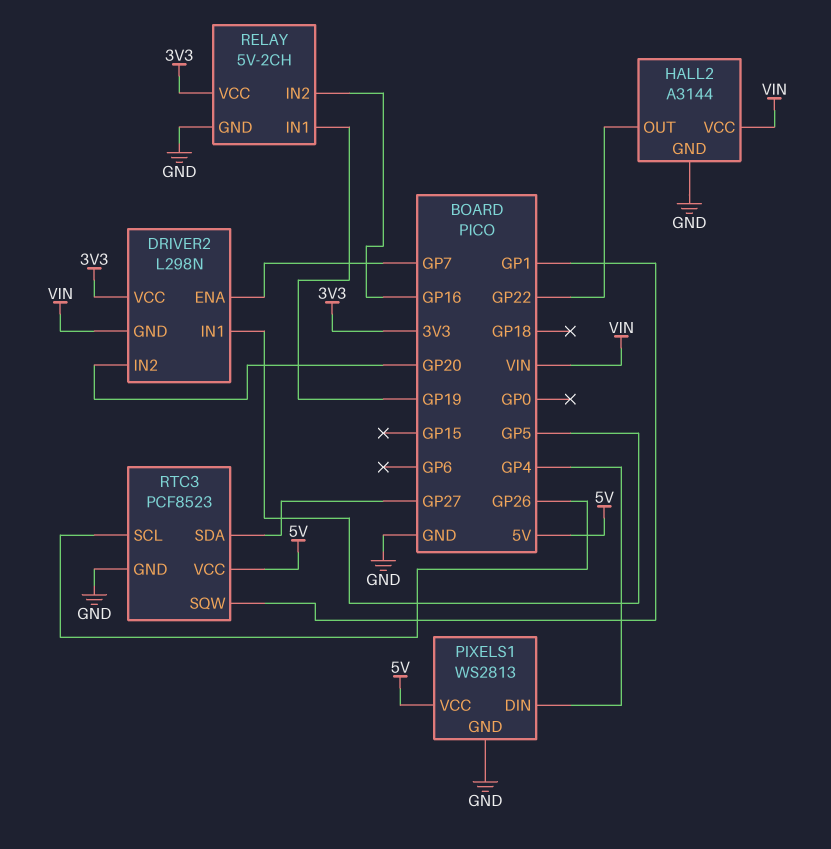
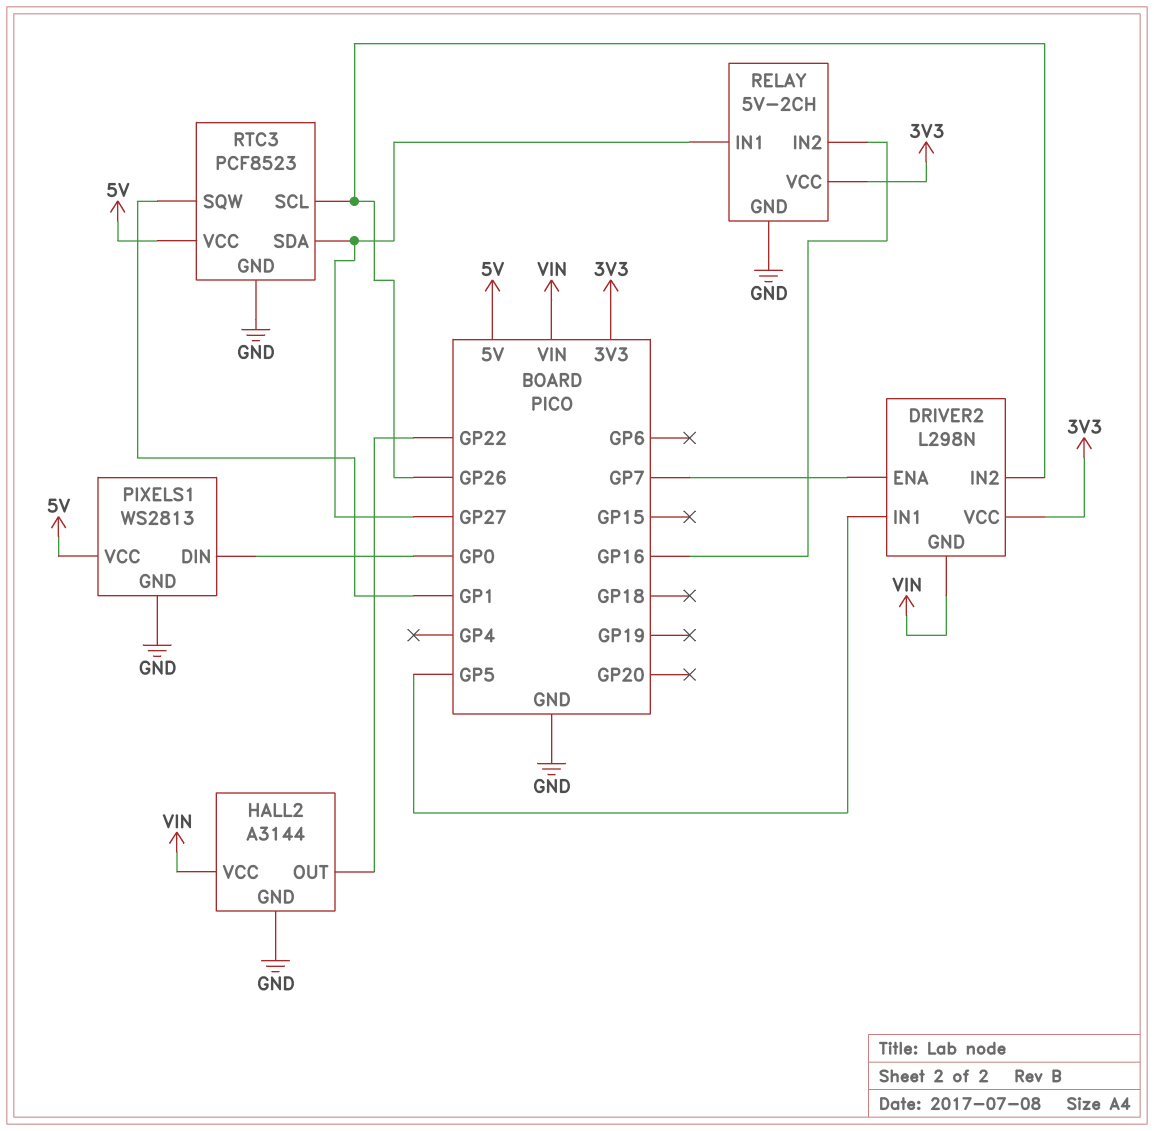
DRIVER2 pin IN2: GP20 -> GP26
PIXELS1 pin DIN: GP4 -> GP0
RELAY pin IN1: GP19 -> GP27

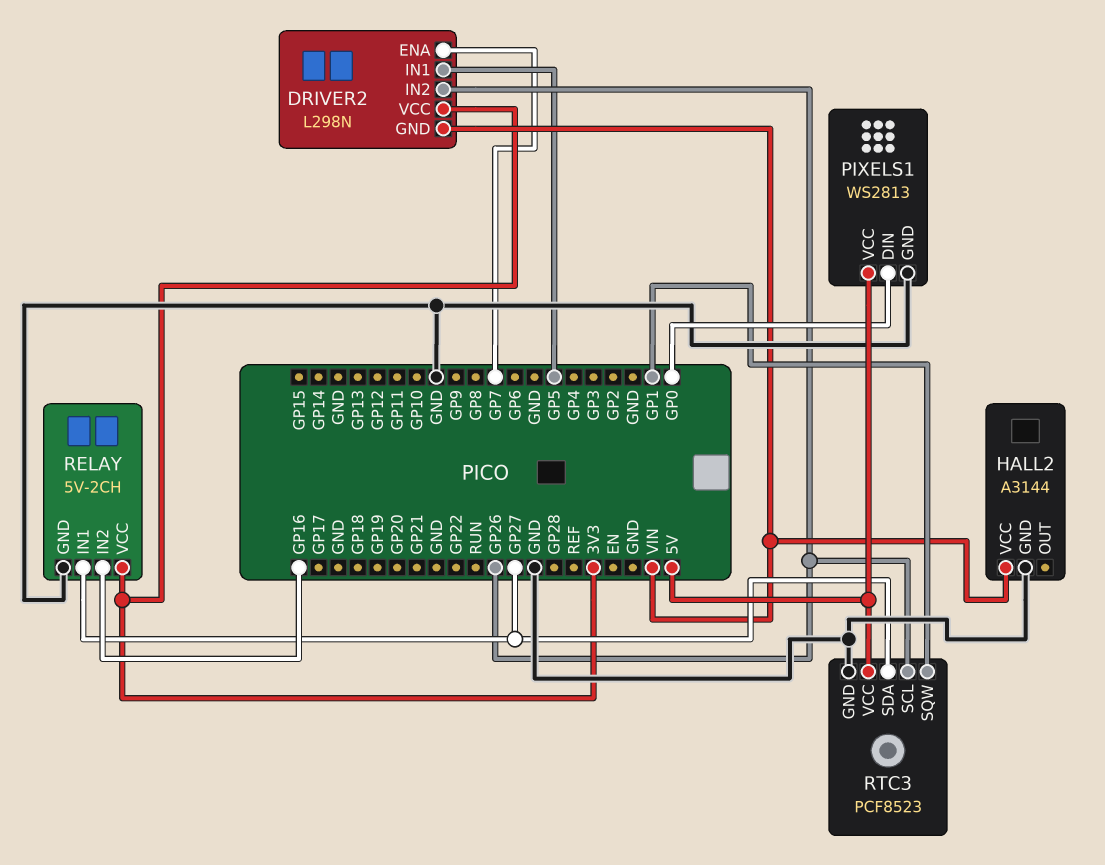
HALL2 pin OUT: GP22 -> none

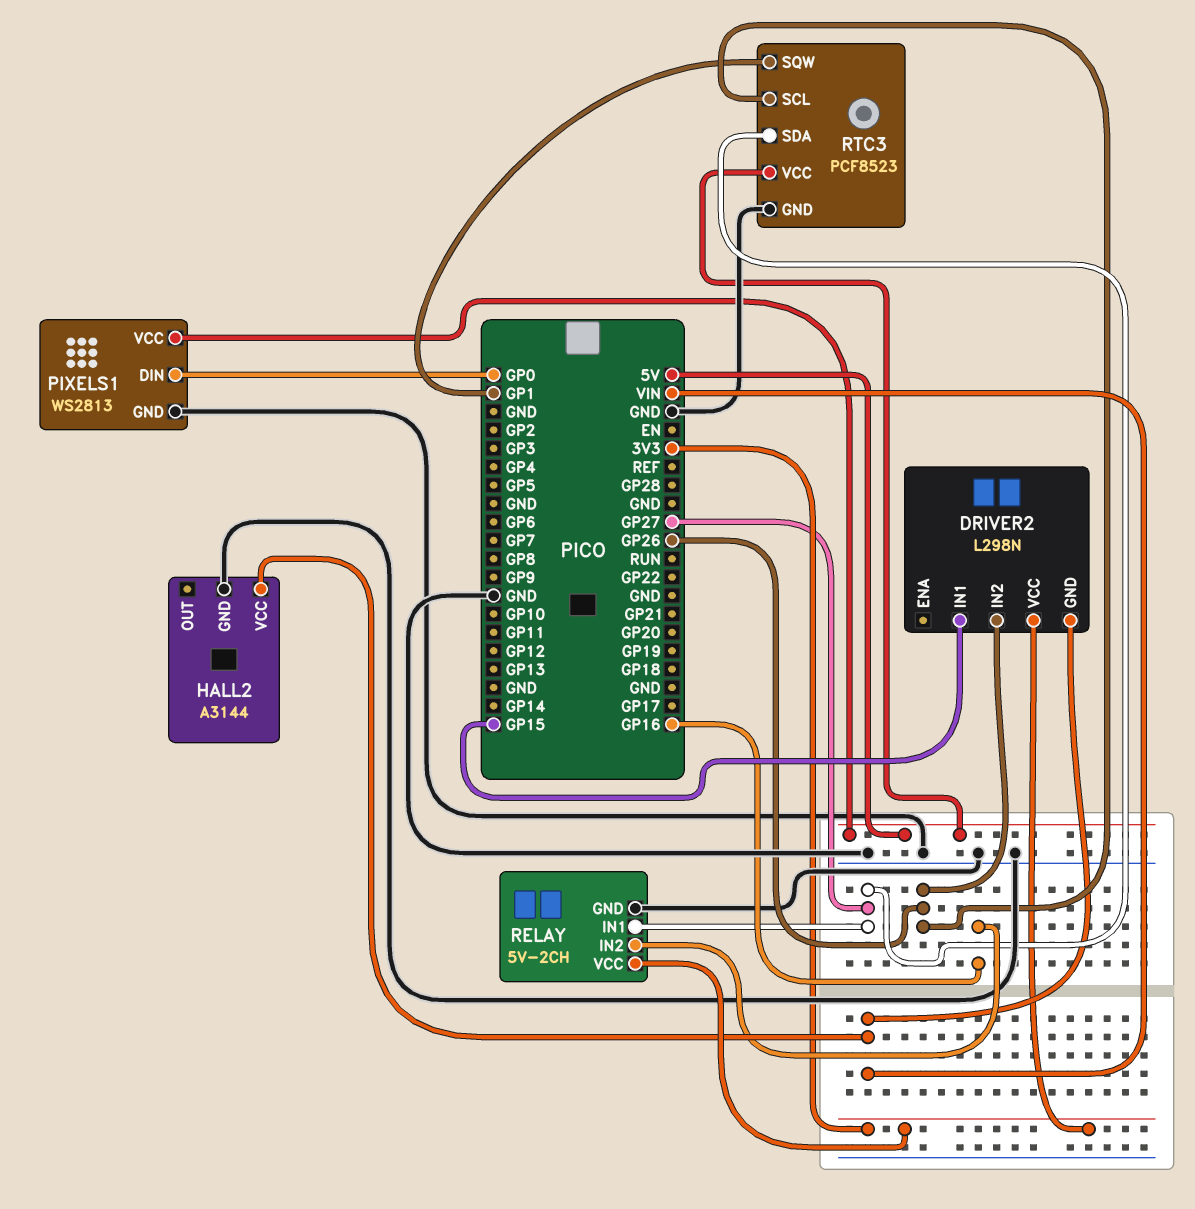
DRIVER2 pin ENA: GP7 -> none
DRIVER2 pin IN1: GP5 -> GP15

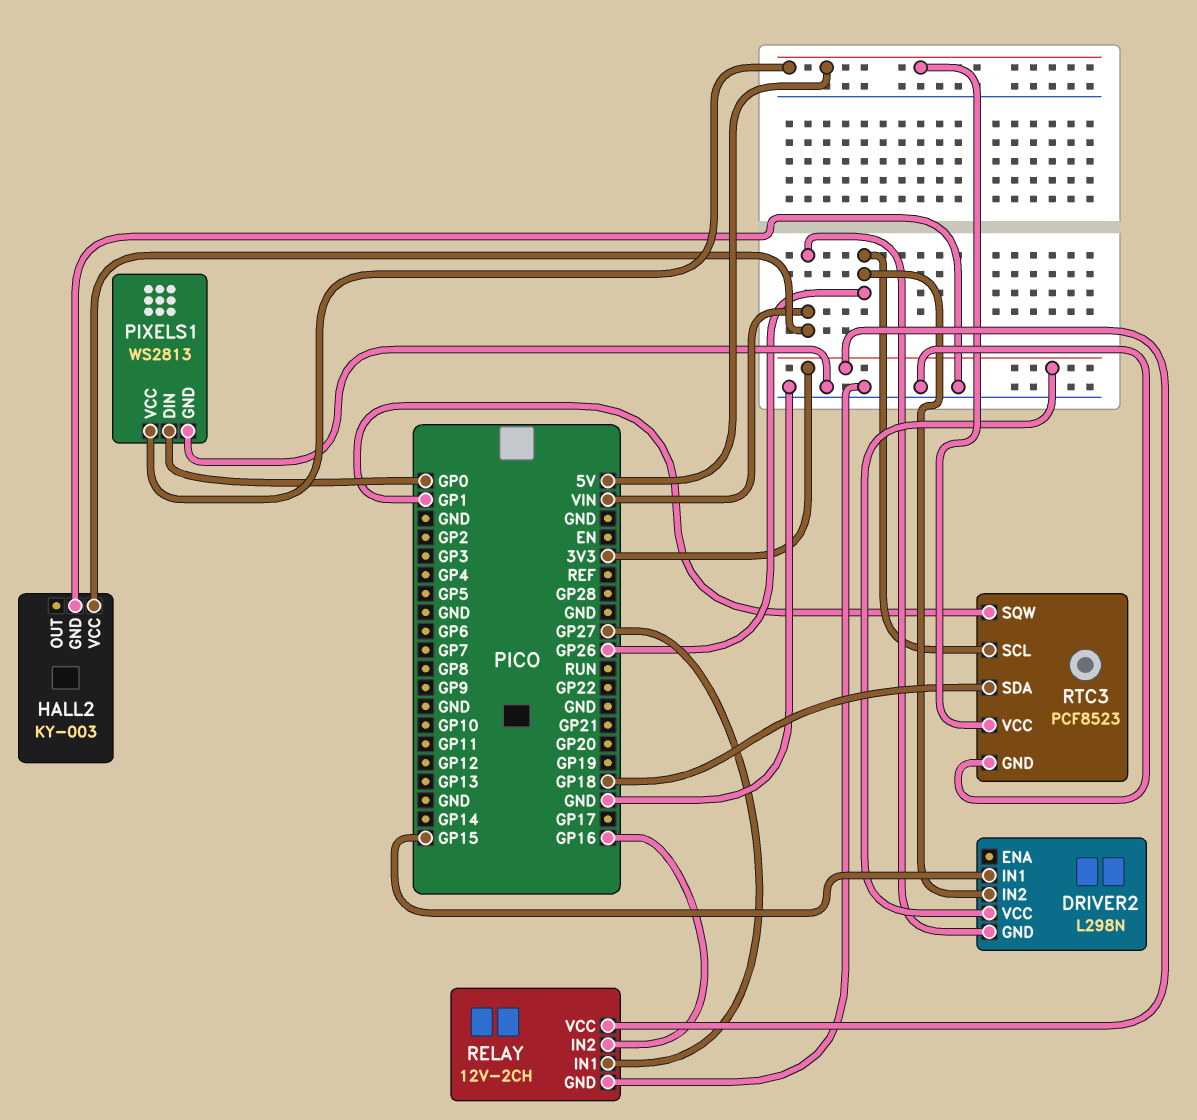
HALL2: A3144 -> KY-003
RELAY: 5V-2CH -> 12V-2CH
RTC3 pin SDA: GP27 -> GP18

